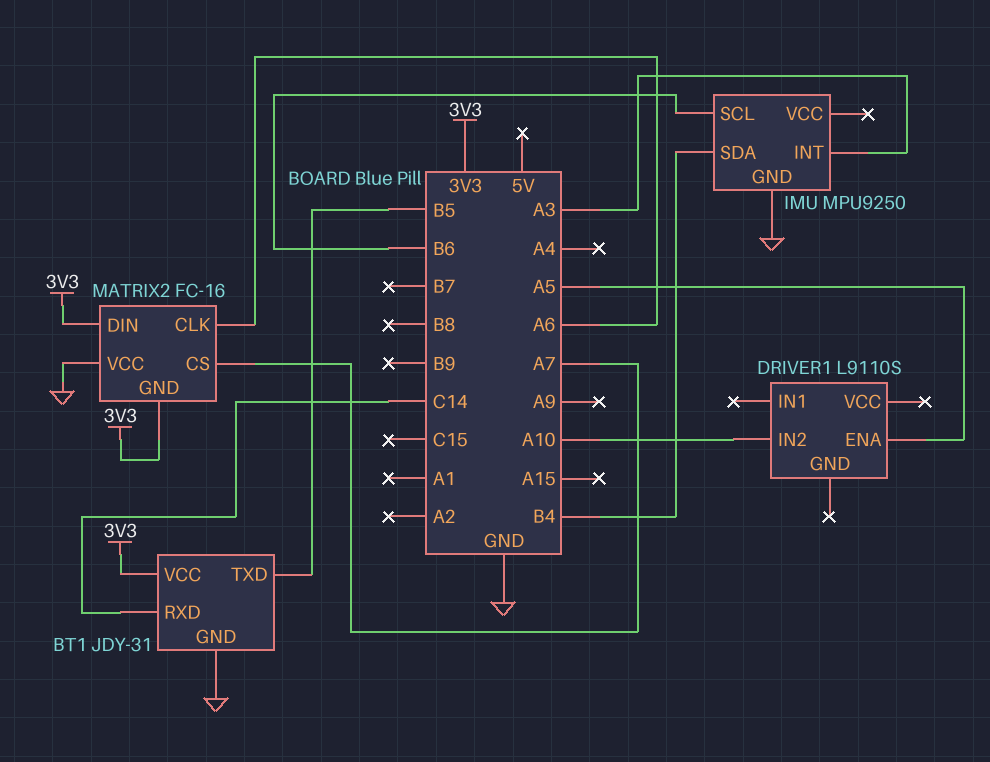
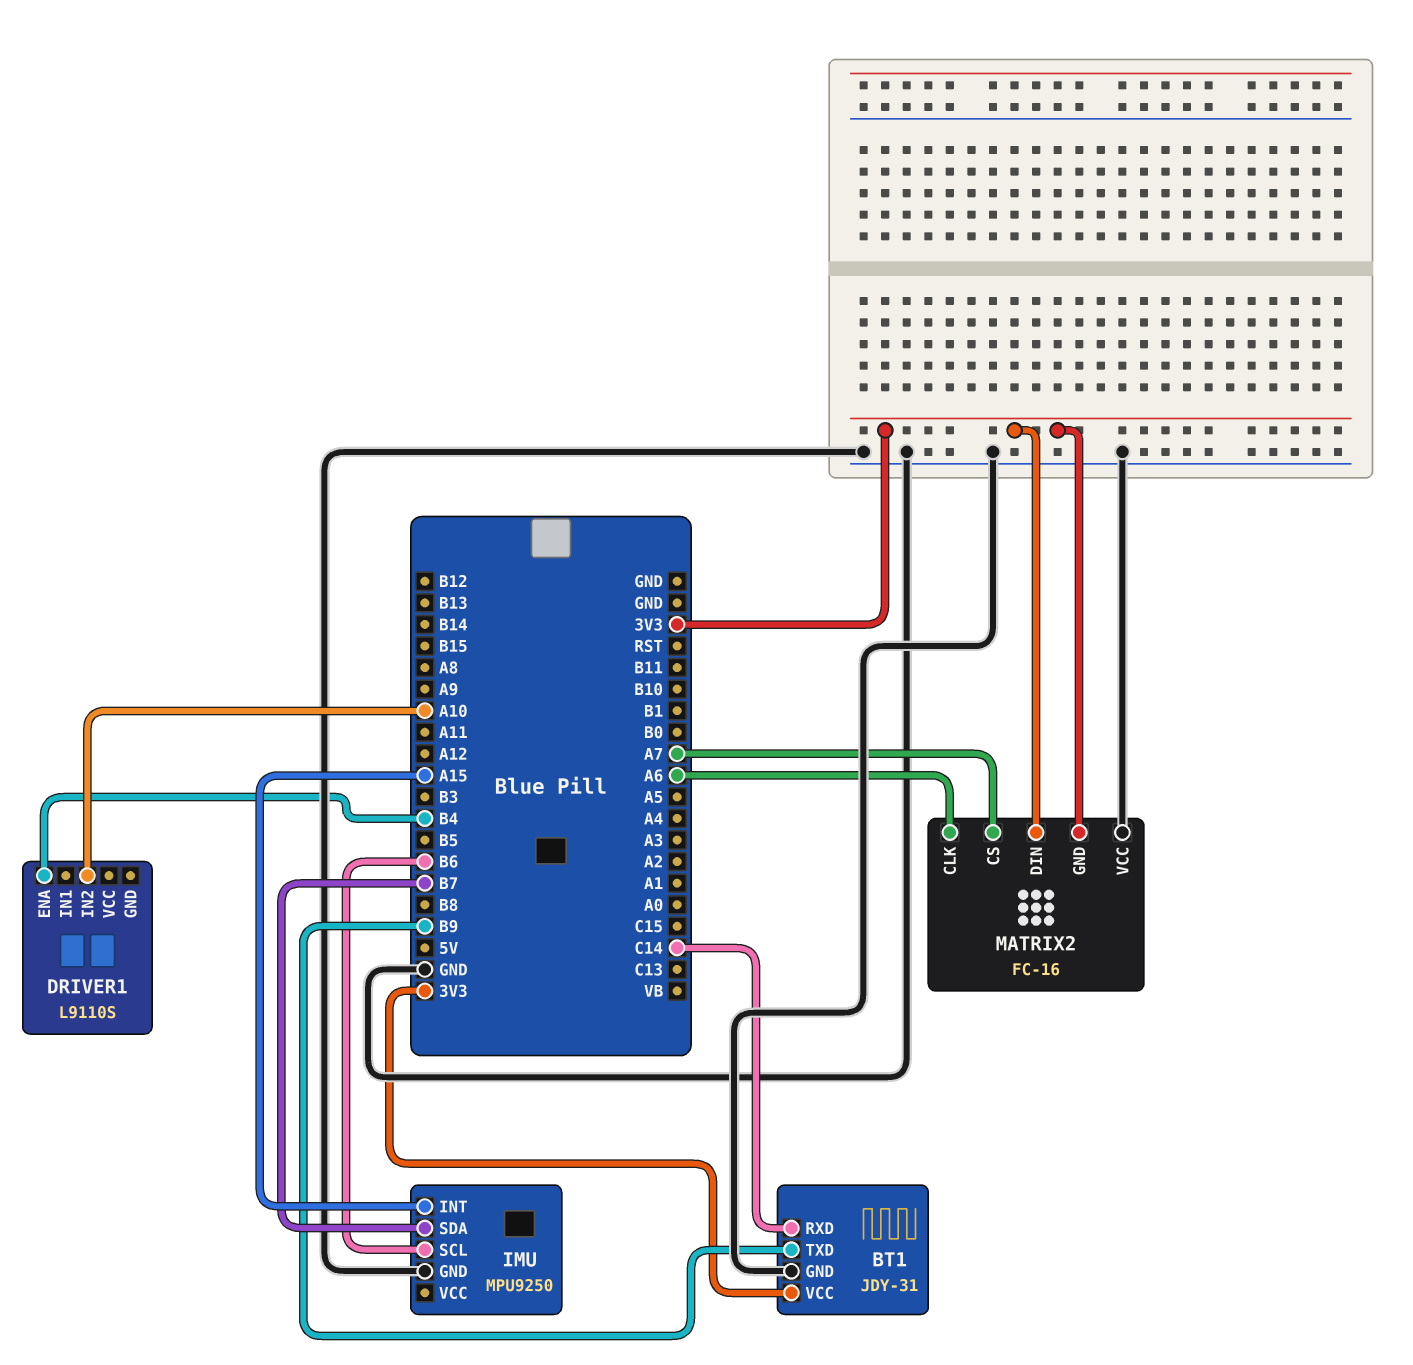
BT1 pin TXD: B5 -> B9
DRIVER1 pin ENA: A5 -> B4
IMU pin INT: A3 -> A15
IMU pin SDA: B4 -> B7

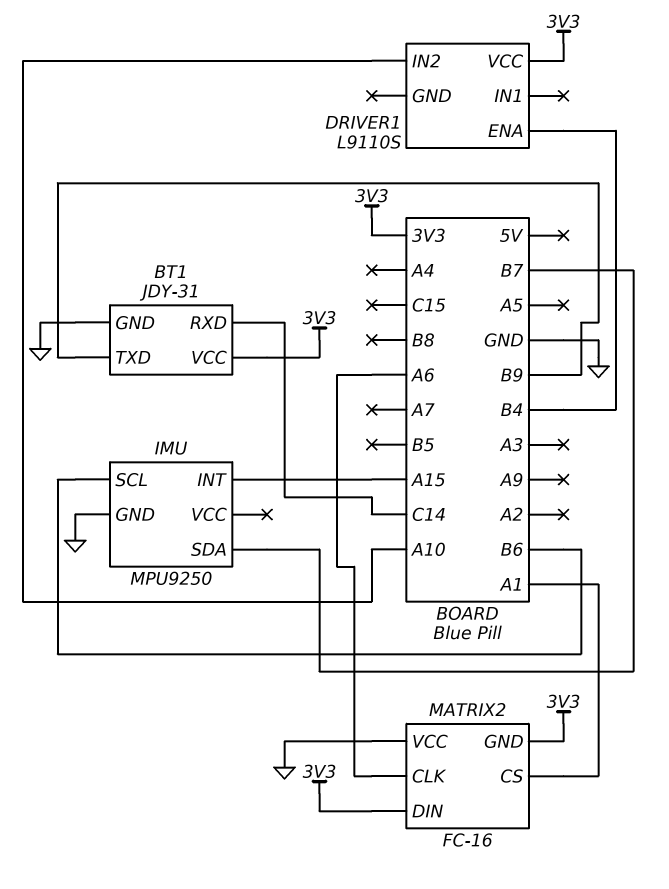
DRIVER1 pin VCC: none -> 3V3
MATRIX2 pin CS: A7 -> A1

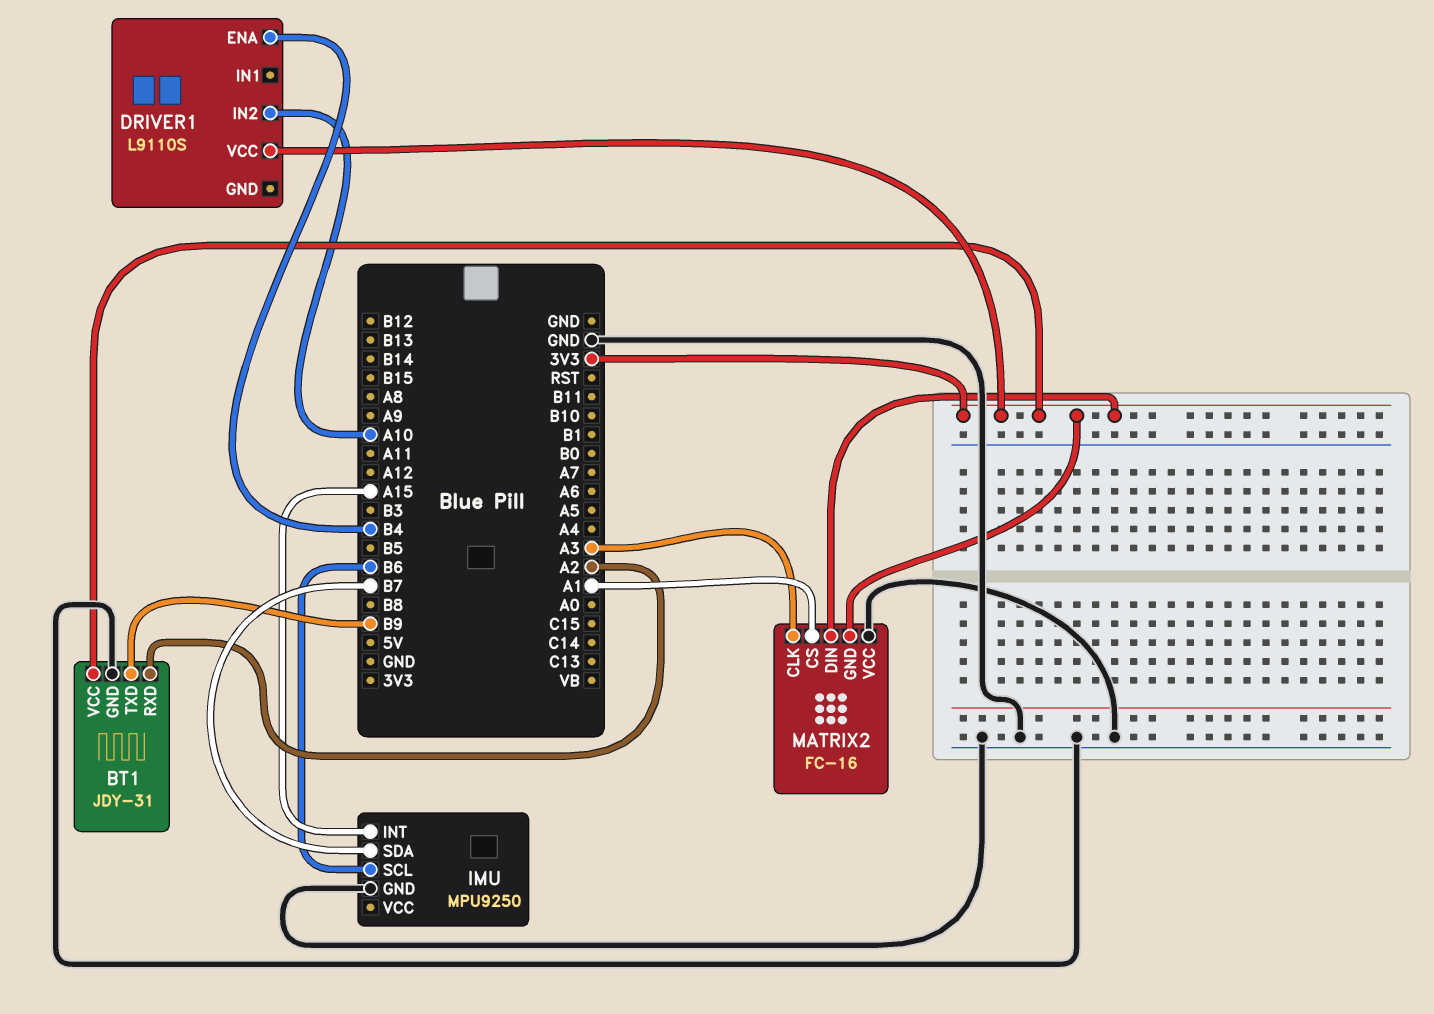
BT1 pin RXD: C14 -> A2
MATRIX2 pin CLK: A6 -> A3

